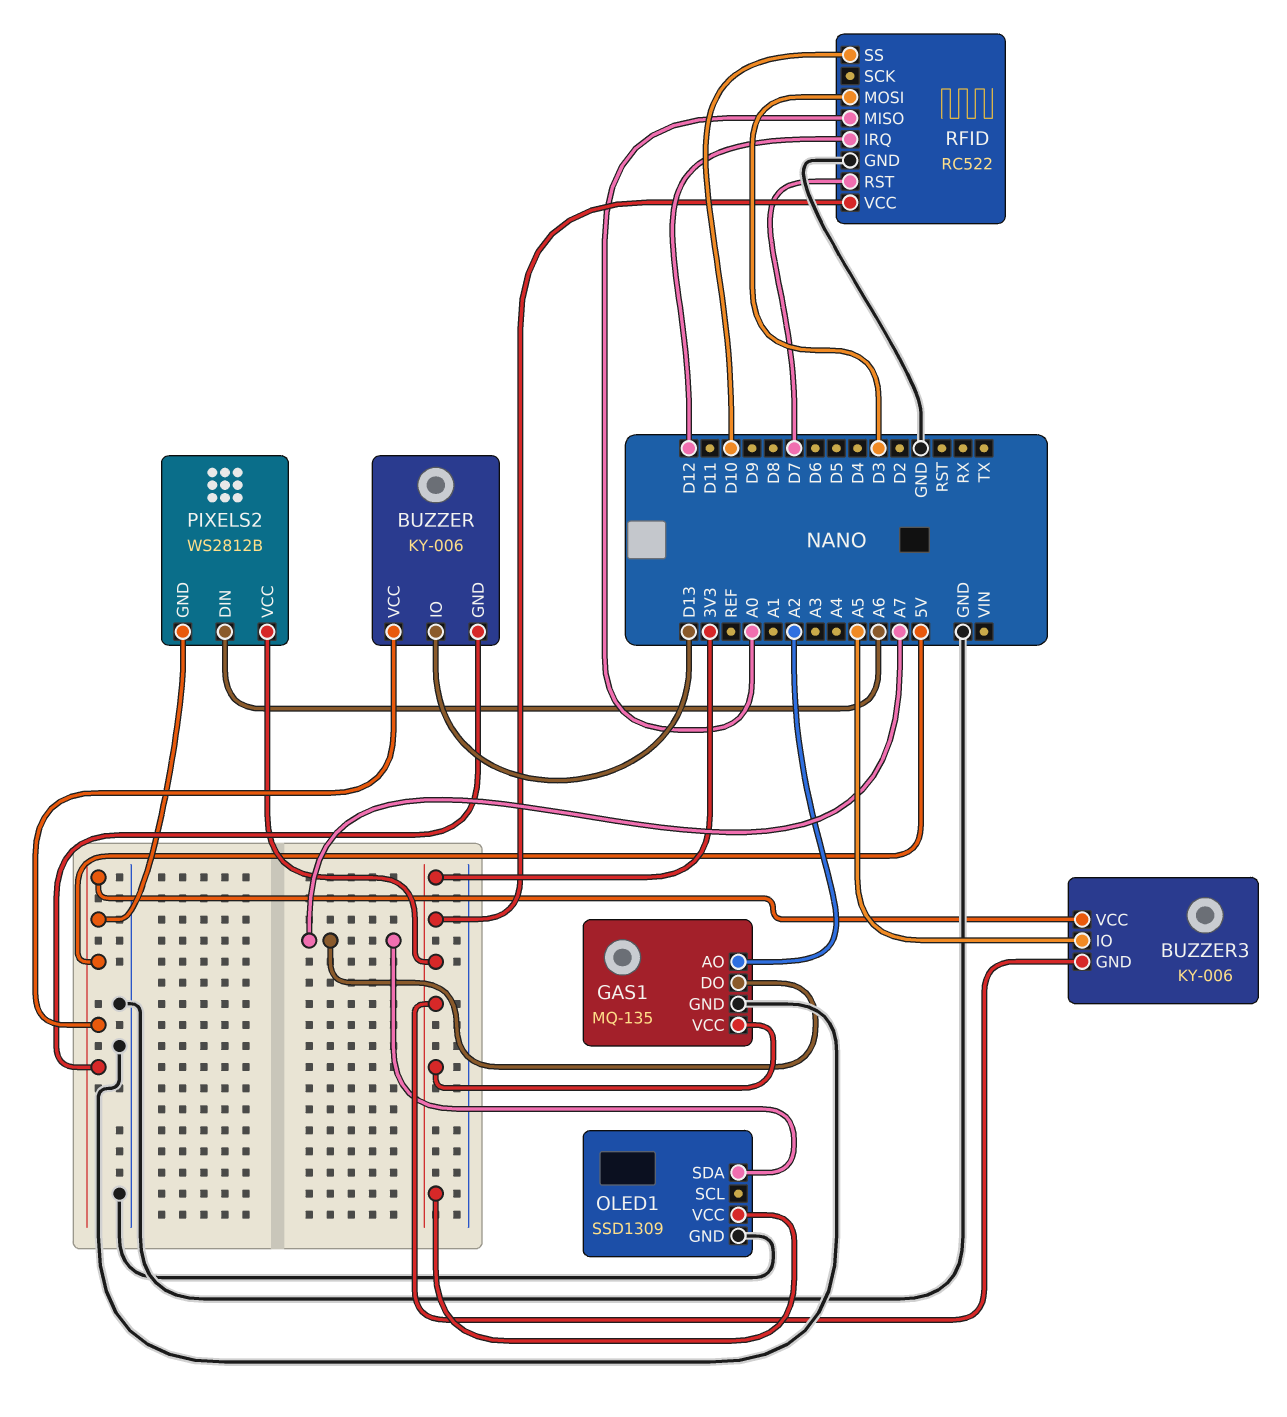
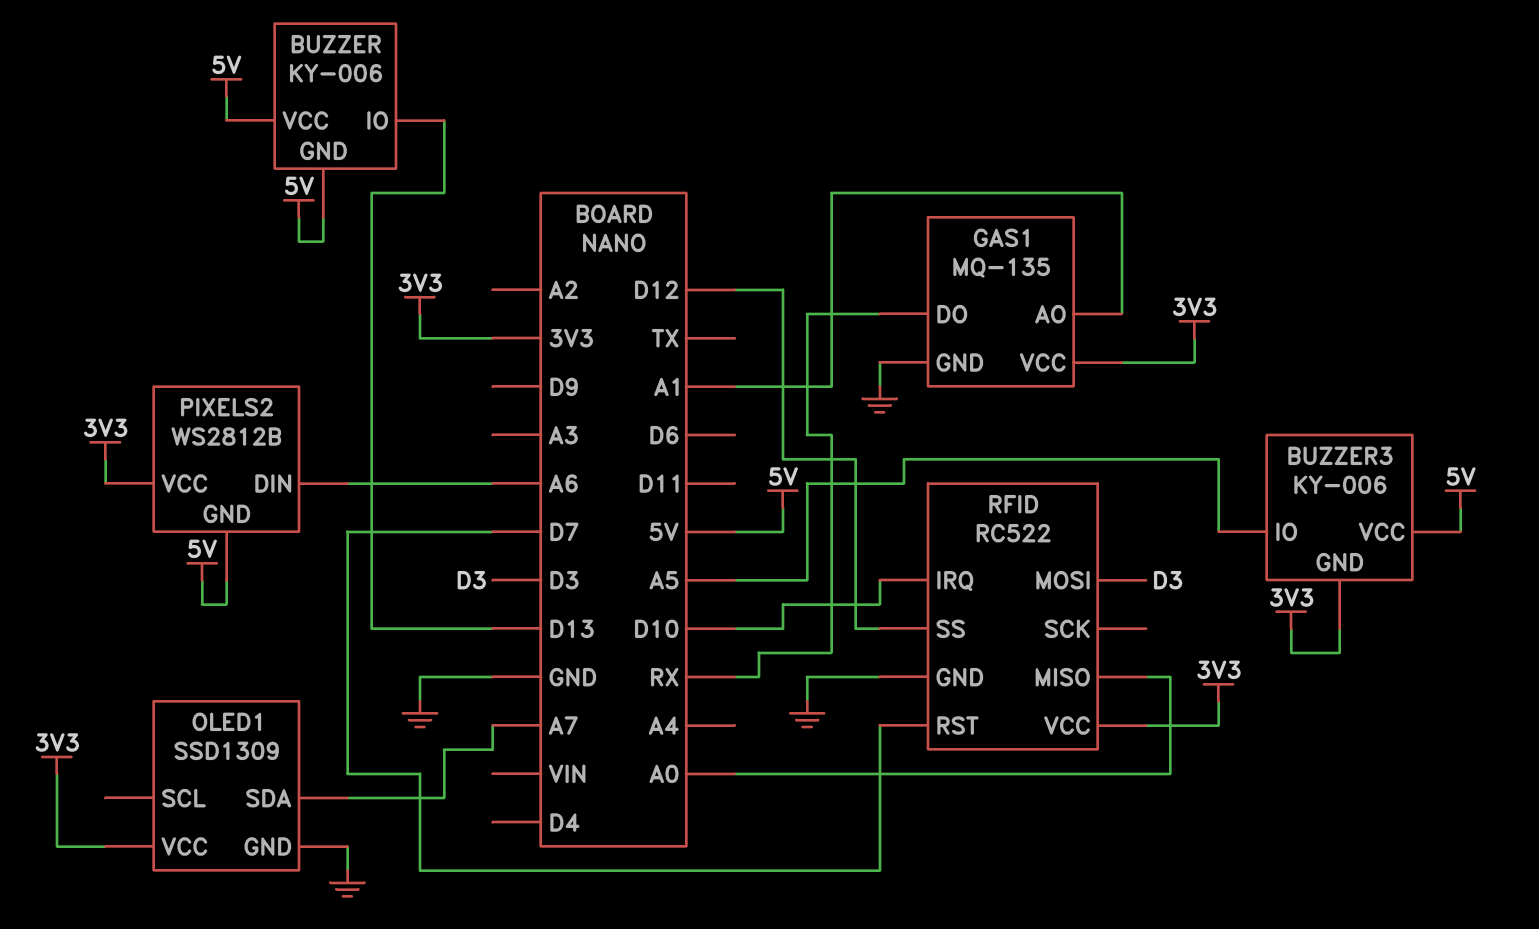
GAS1 pin AO: A2 -> A1
GAS1 pin DO: A7 -> RX
RFID pin IRQ: D12 -> D10
RFID pin SS: D10 -> D12

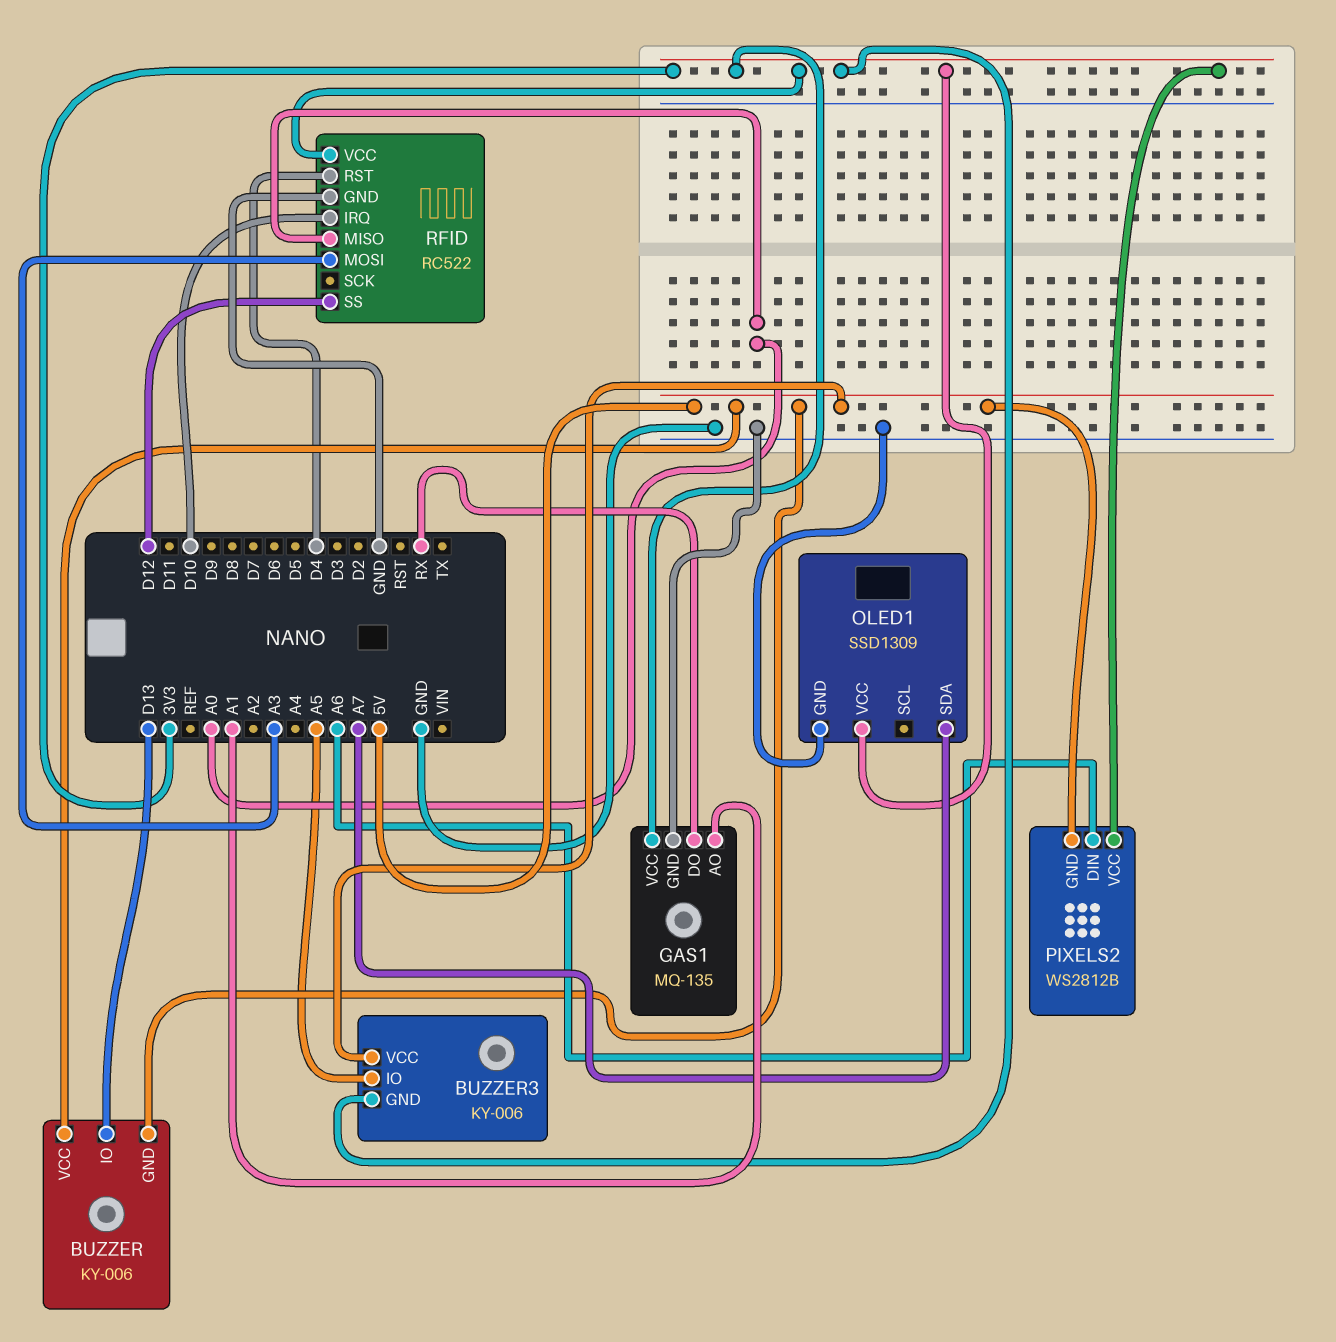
RFID pin MOSI: D3 -> A3
RFID pin RST: D7 -> D4

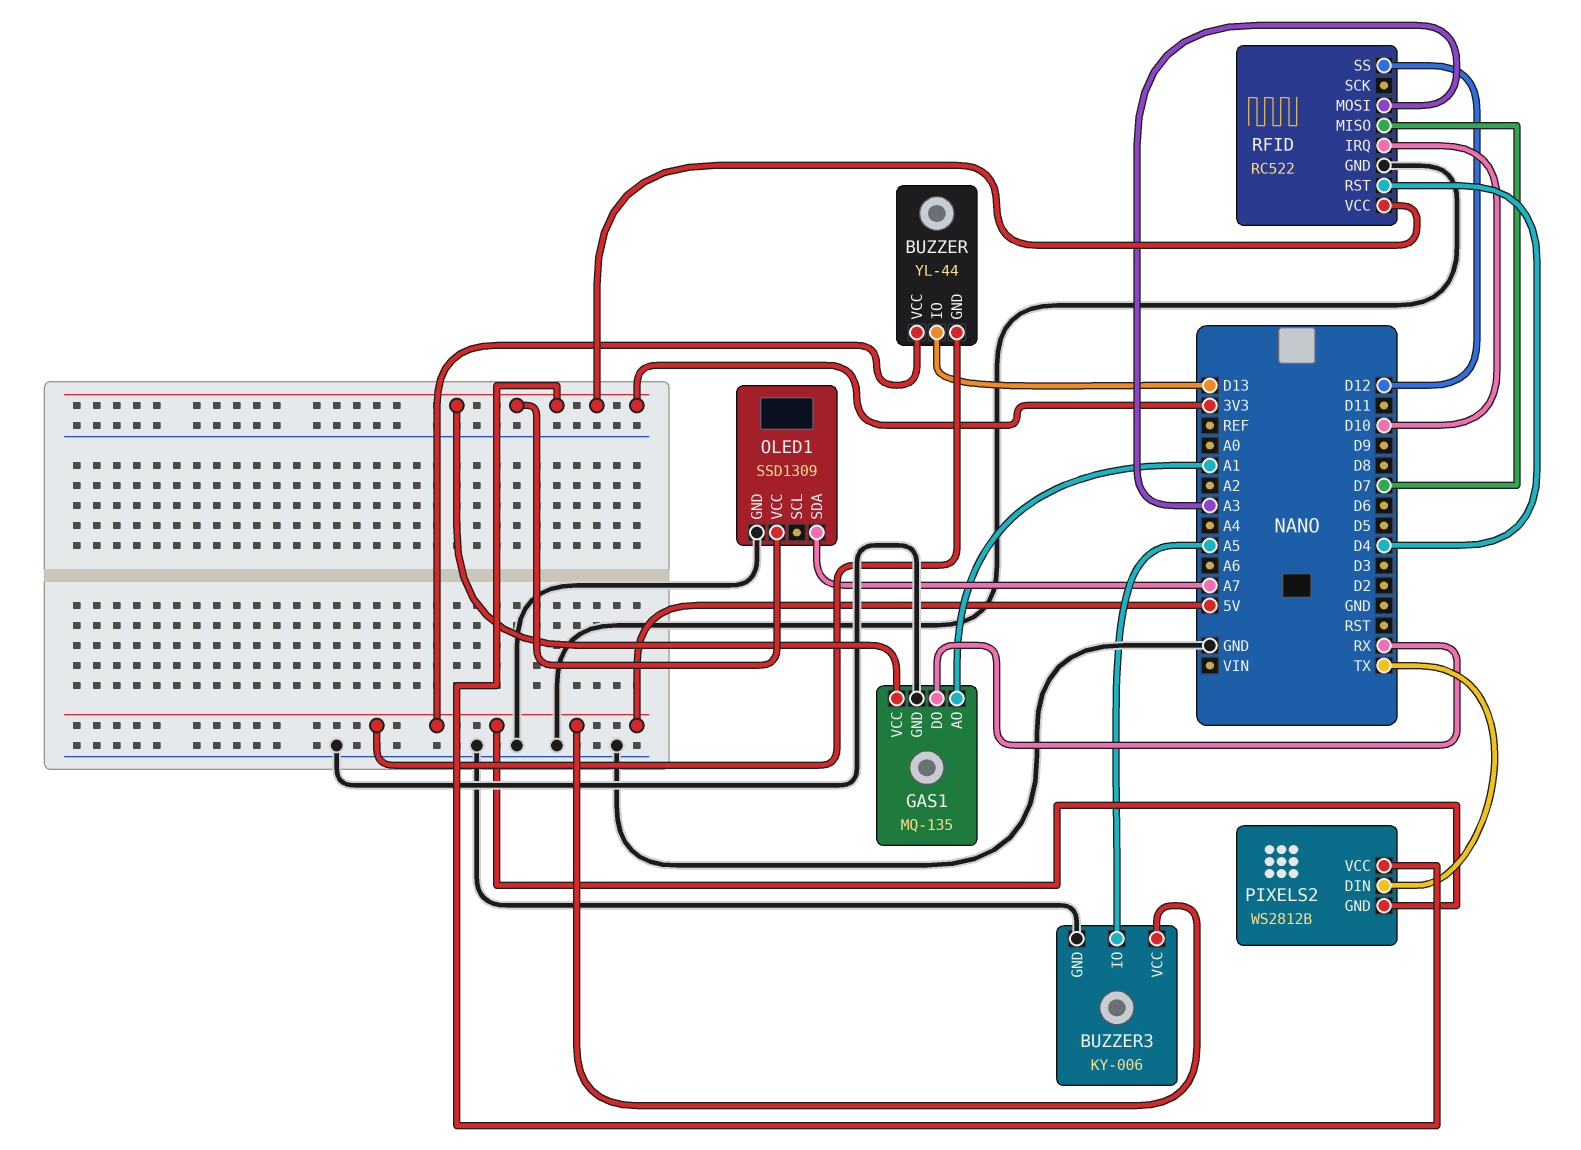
BUZZER: KY-006 -> YL-44
BUZZER3 pin GND: 3V3 -> GND
PIXELS2 pin DIN: A6 -> TX
RFID pin MISO: A0 -> D7

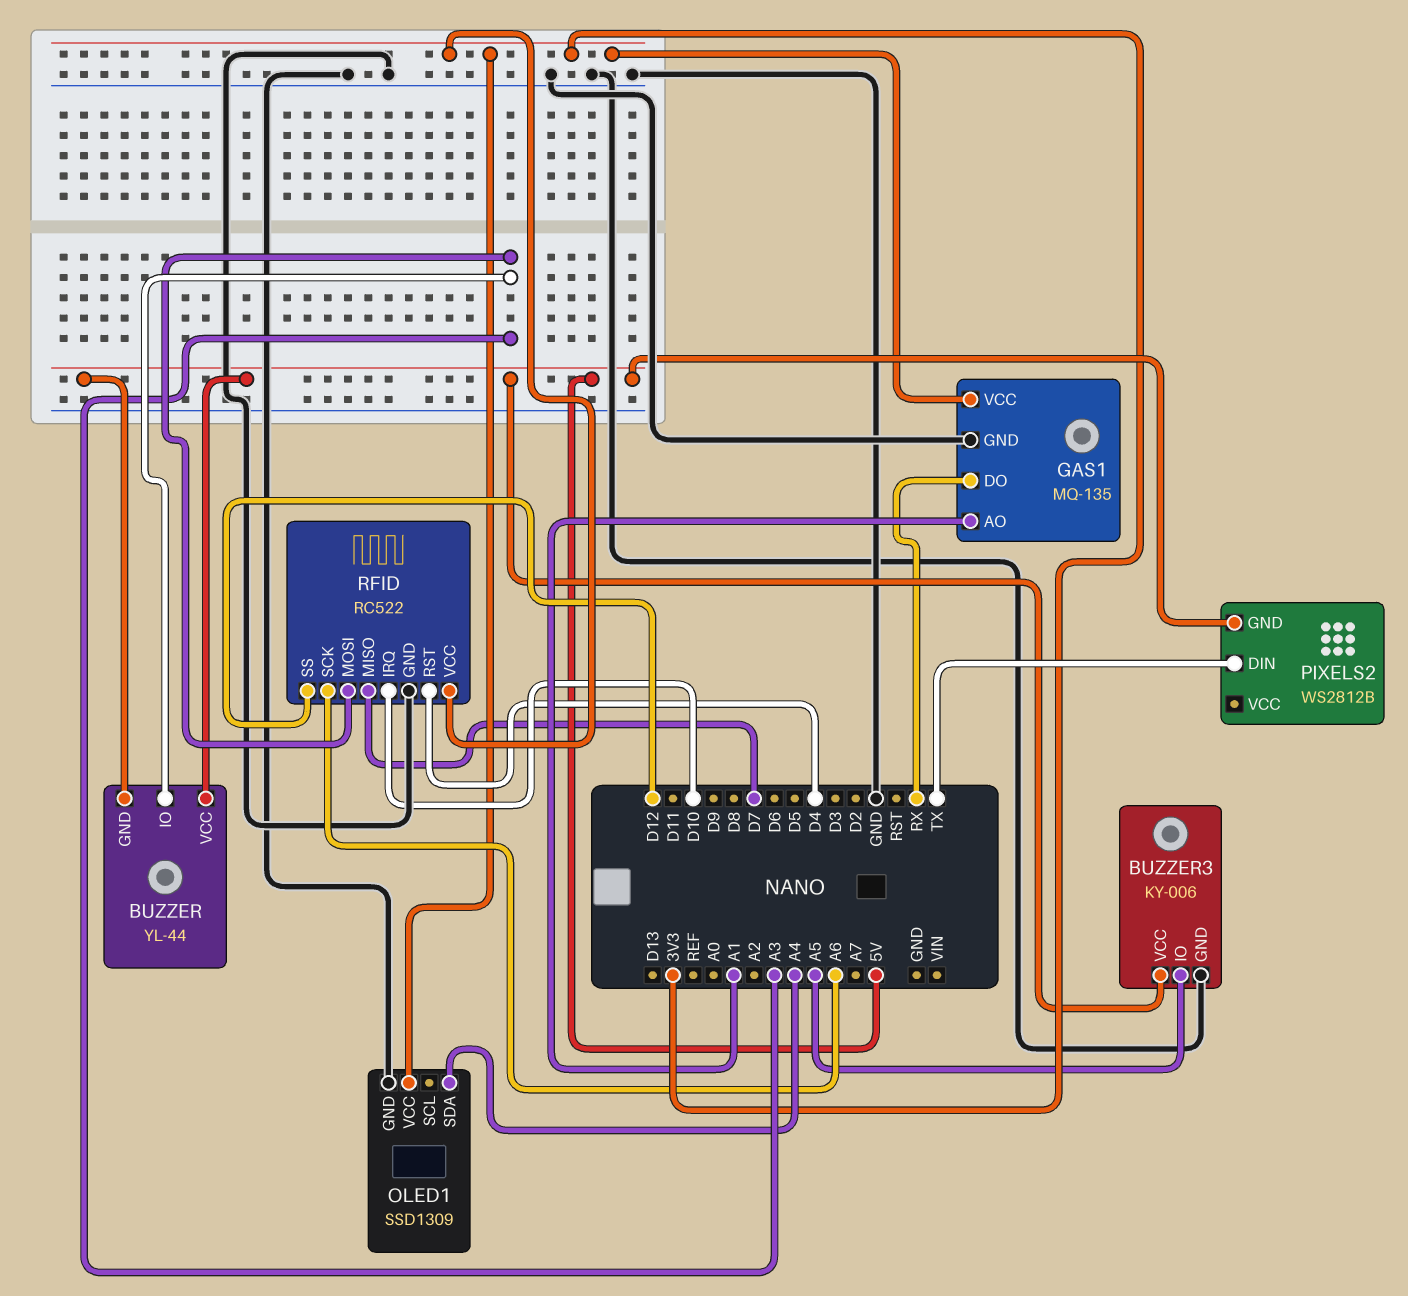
BUZZER pin IO: D13 -> A3
OLED1 pin SDA: A7 -> A4
PIXELS2 pin VCC: 3V3 -> none
RFID pin SCK: none -> A6

